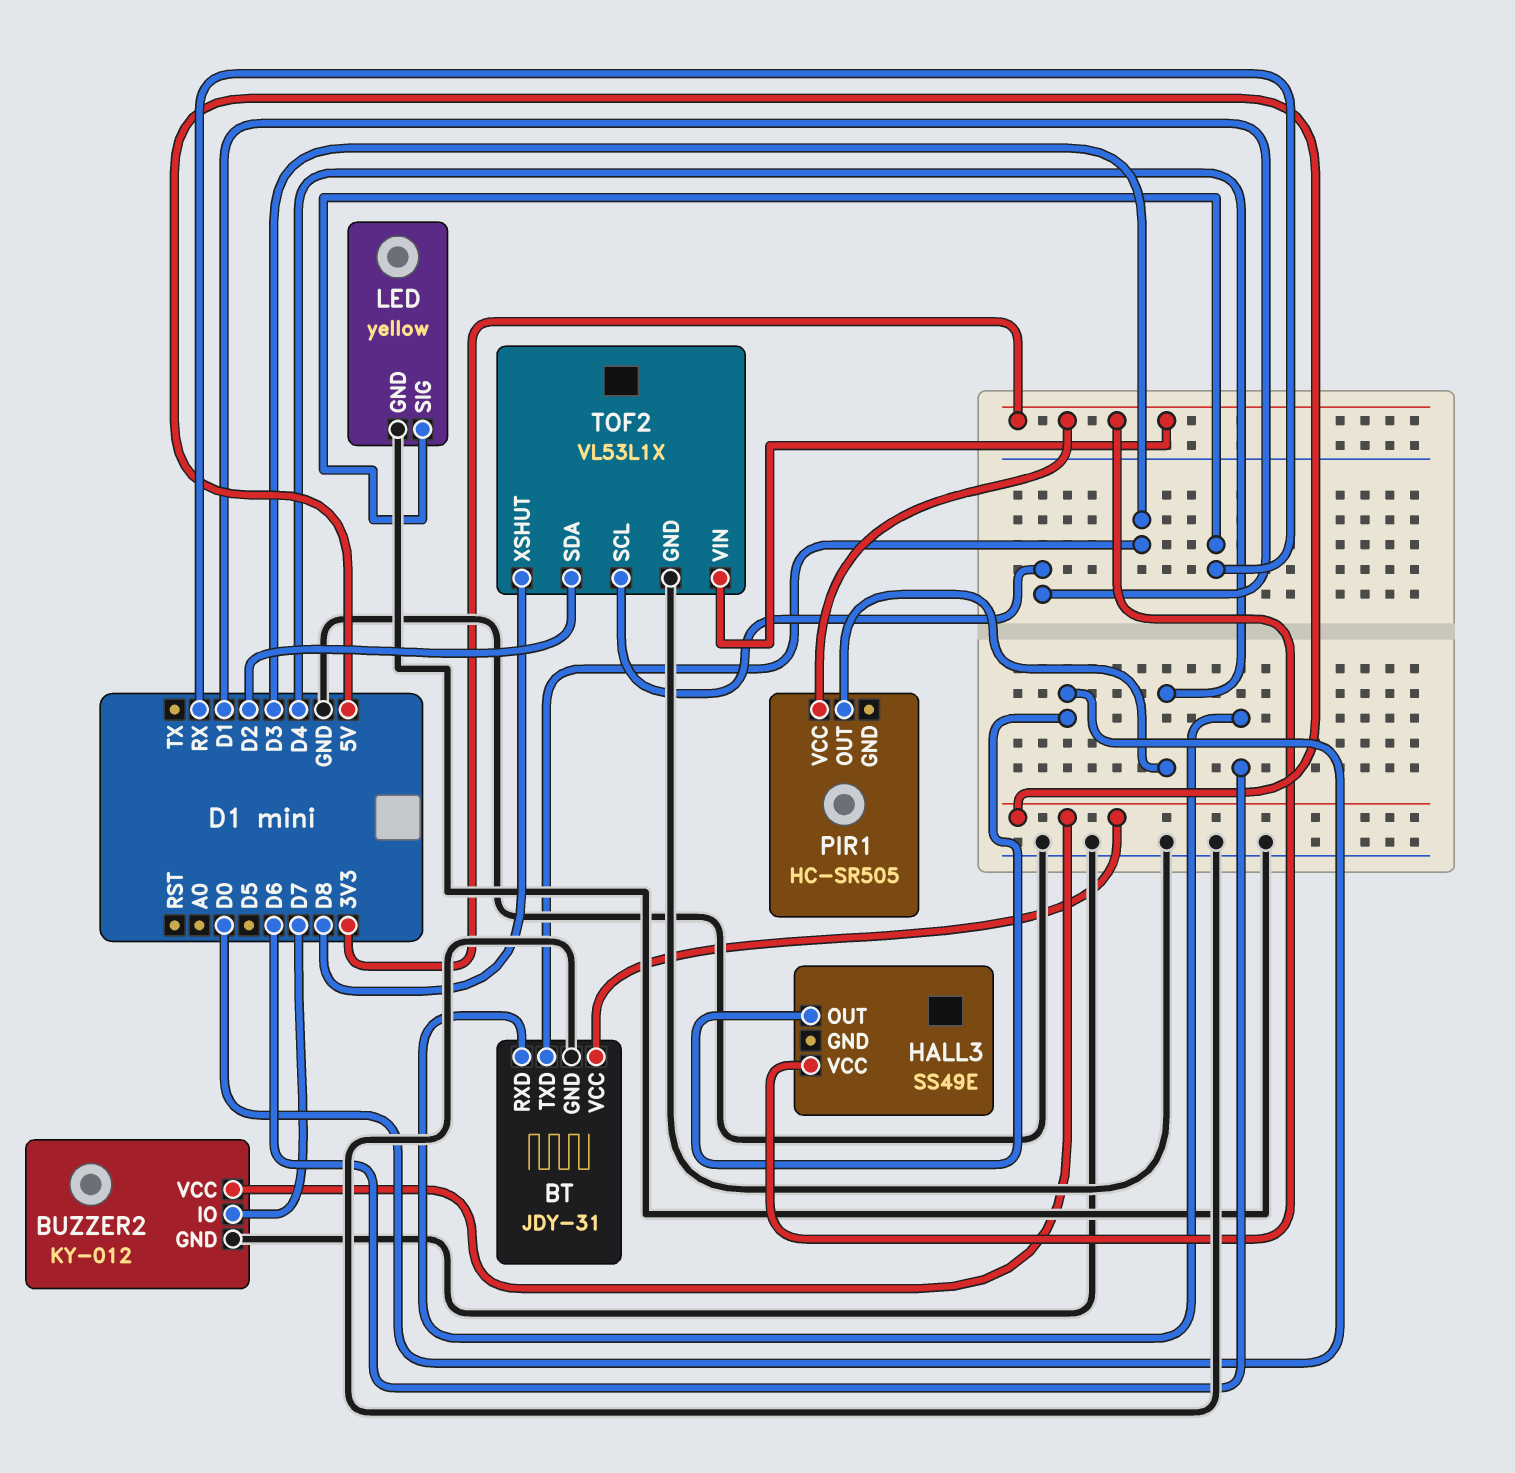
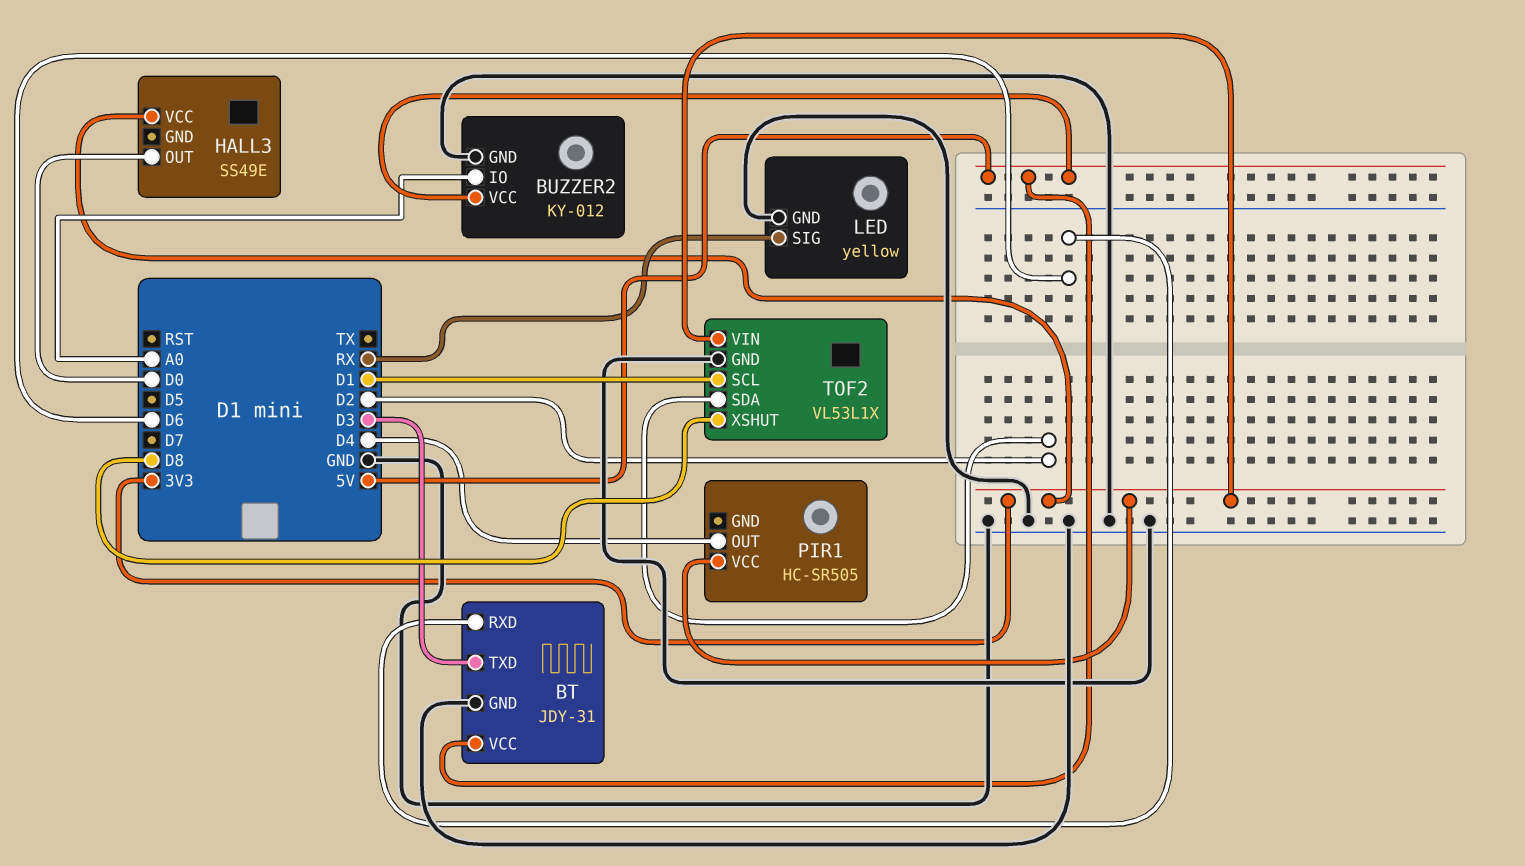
BUZZER2 pin IO: D7 -> A0

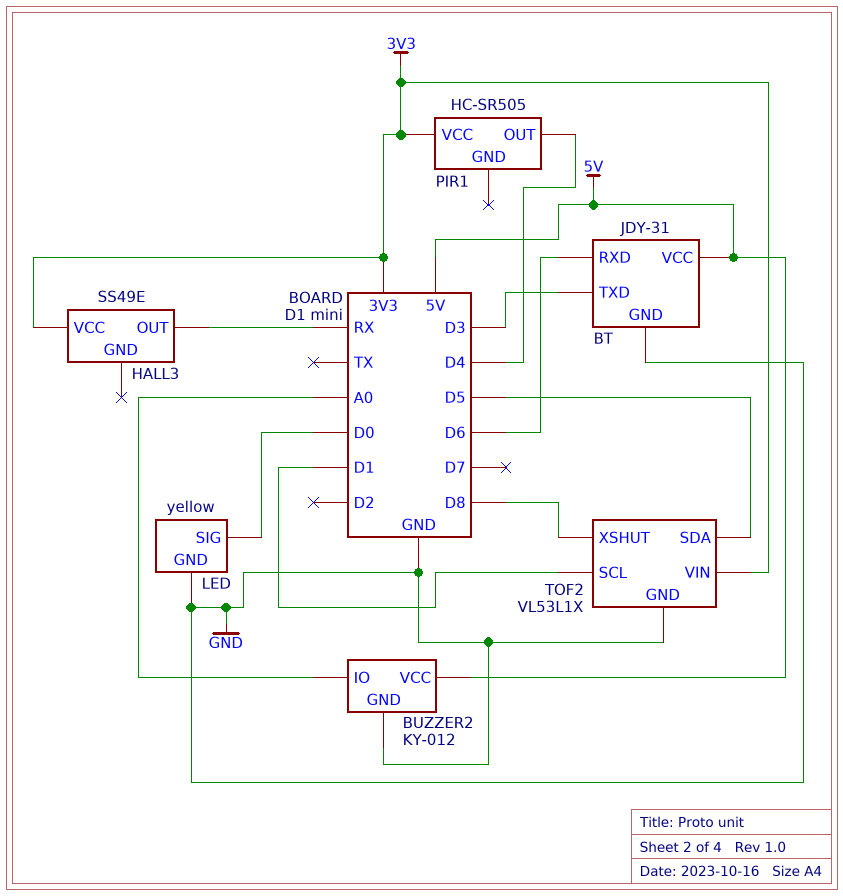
HALL3 pin OUT: D0 -> RX
LED pin SIG: RX -> D0
TOF2 pin SDA: D2 -> D5

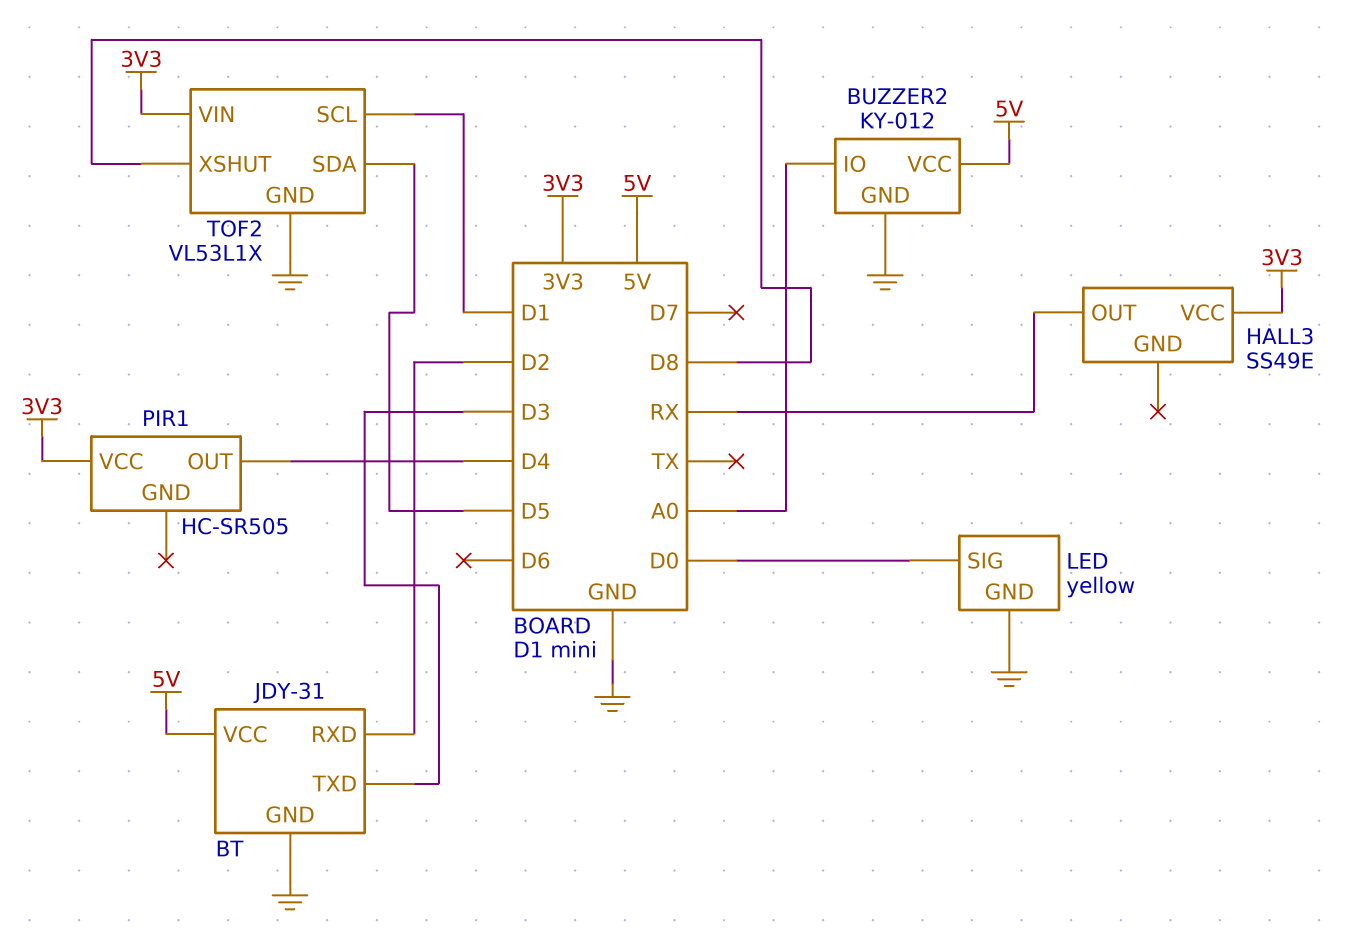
BT pin RXD: D6 -> D2

